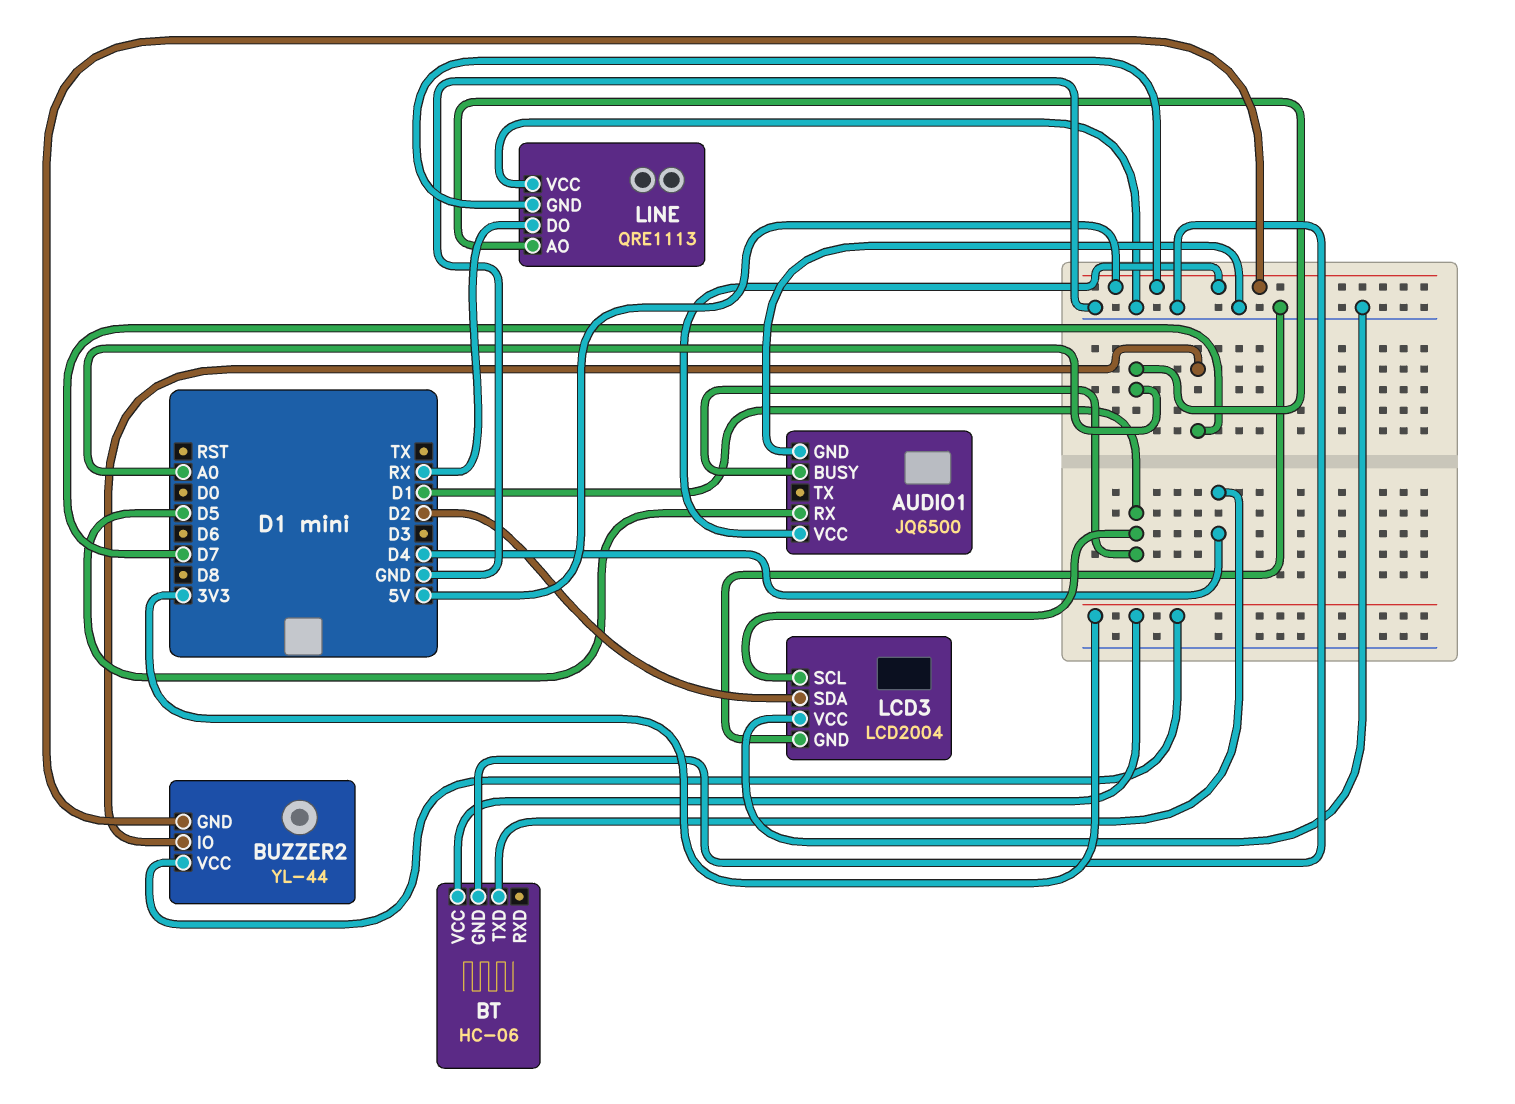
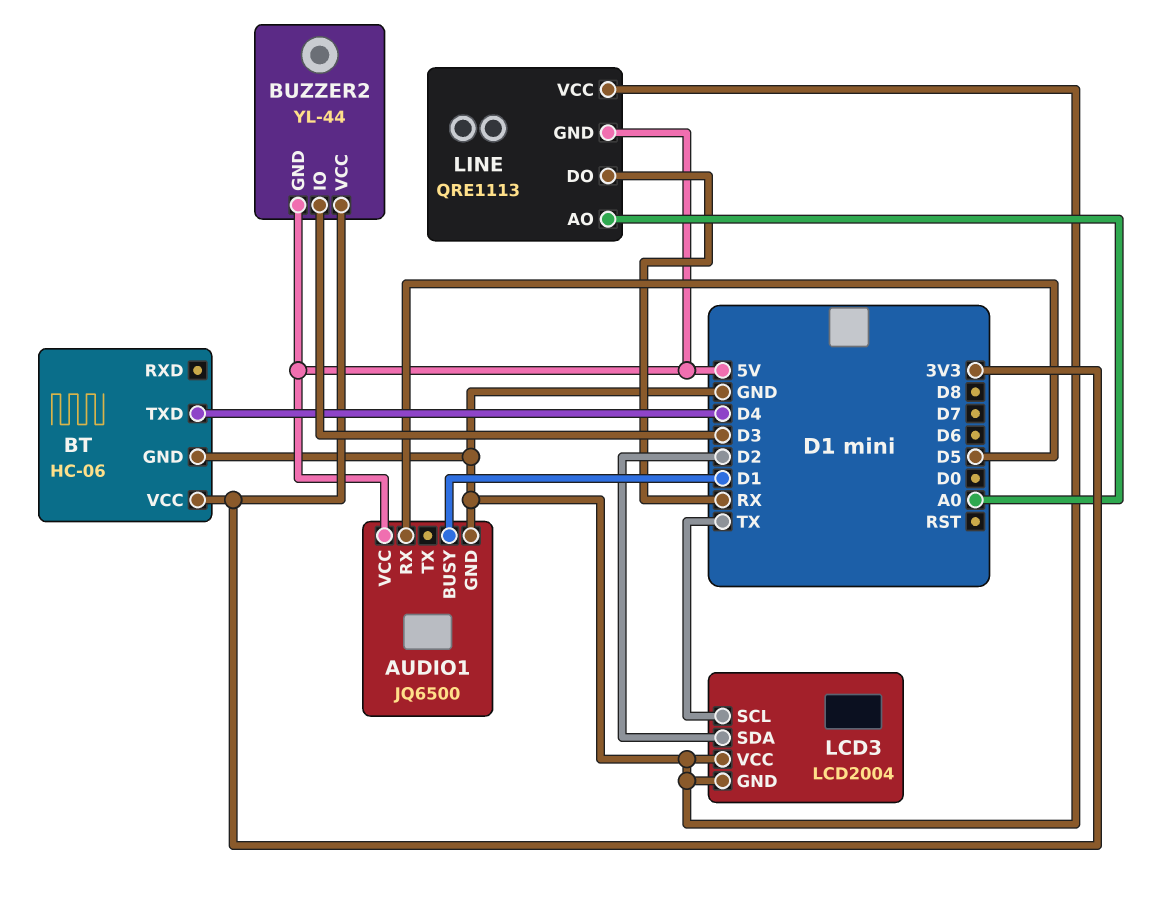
BUZZER2 pin IO: D7 -> D3
LCD3 pin SCL: D1 -> TX

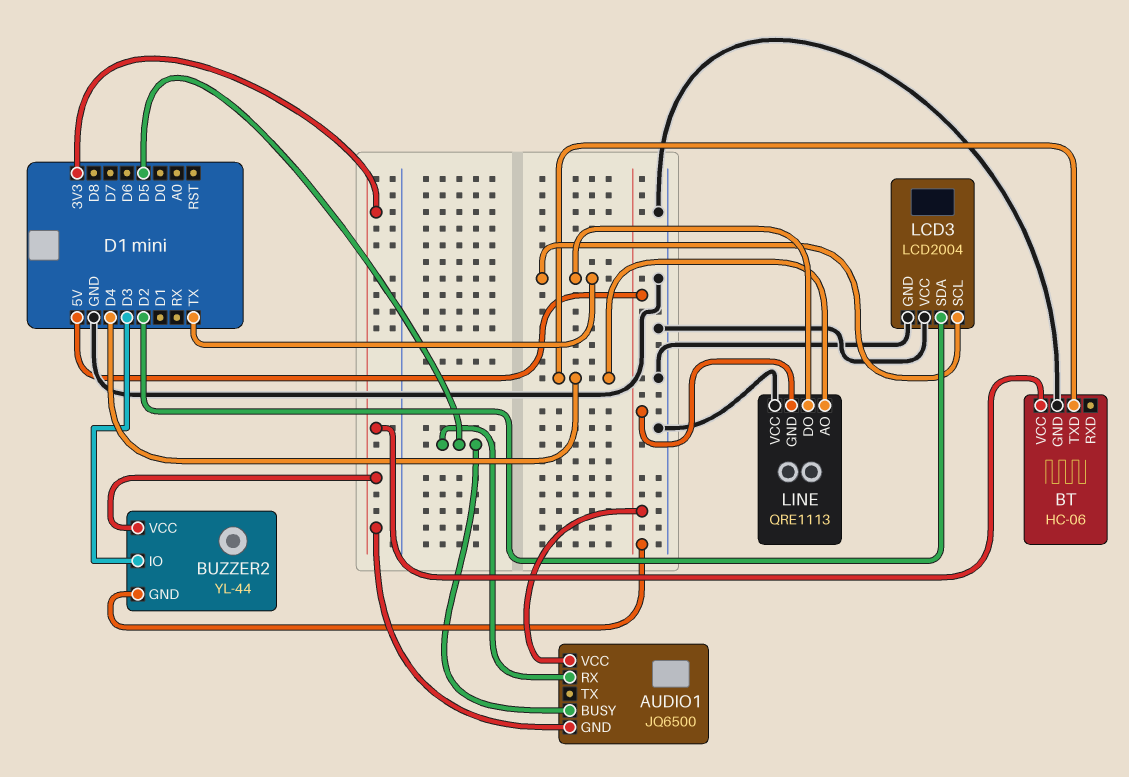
AUDIO1 pin BUSY: D1 -> D5
AUDIO1 pin GND: GND -> 3V3
LINE pin AO: A0 -> D4
LINE pin DO: RX -> TX

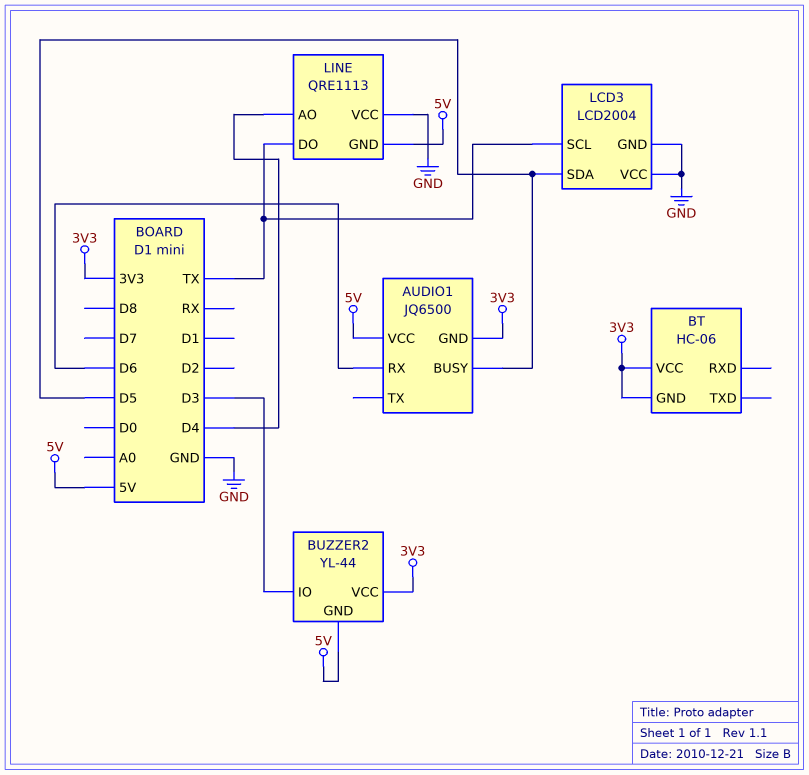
AUDIO1 pin RX: D5 -> D6
BT pin GND: GND -> 3V3
BT pin TXD: D4 -> none
LCD3 pin SDA: D2 -> D5

